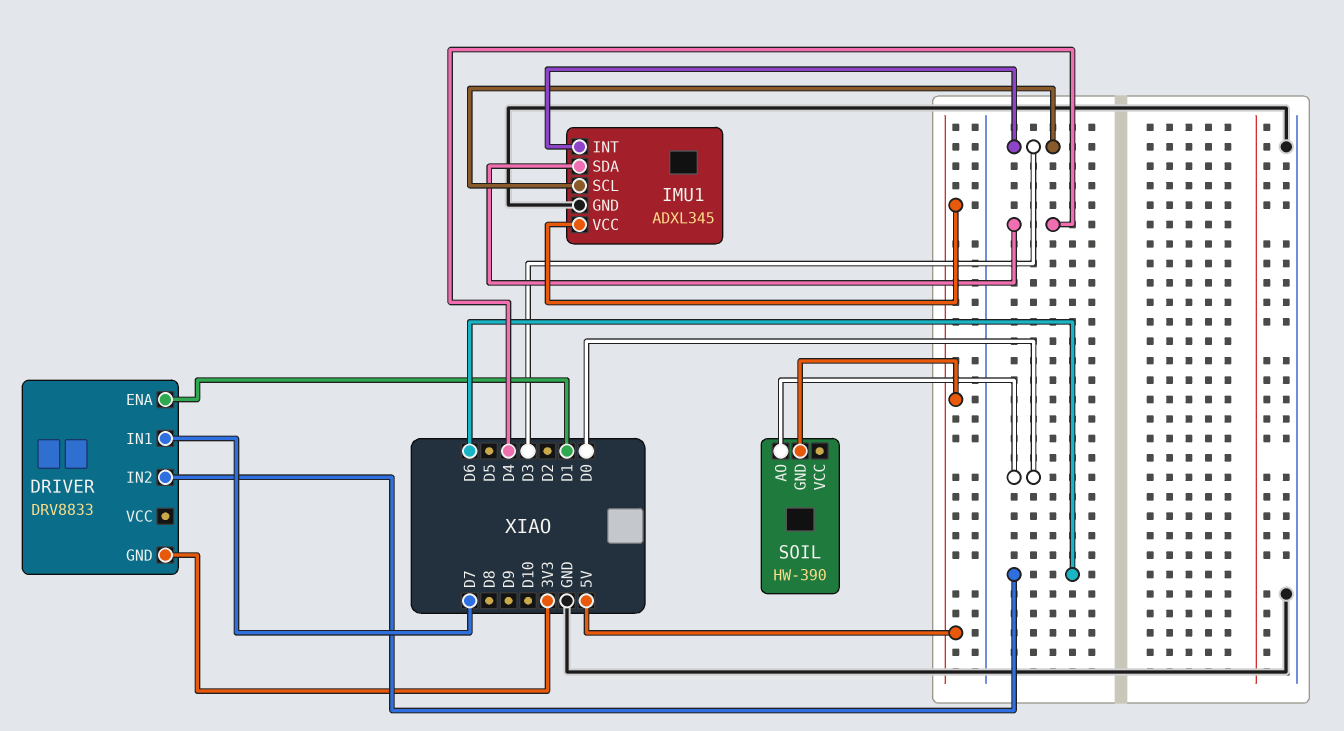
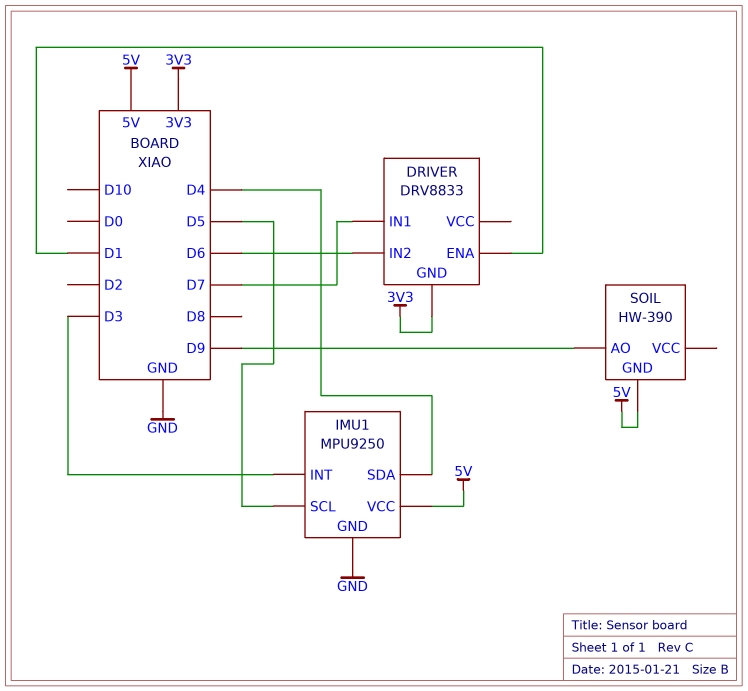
IMU1: ADXL345 -> MPU9250
IMU1 pin SCL: D3 -> D5
SOIL pin AO: D0 -> D9

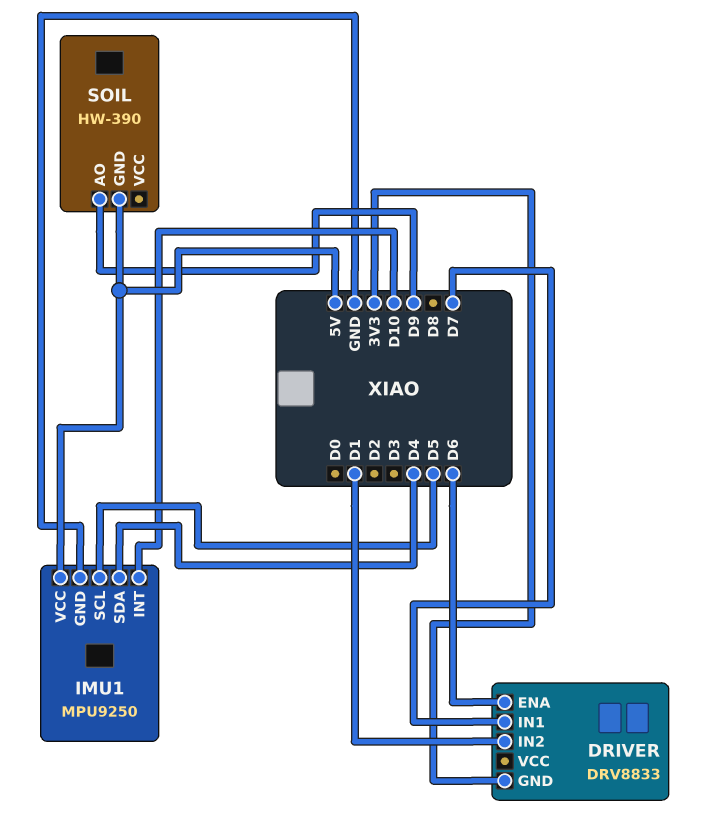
DRIVER pin ENA: D1 -> D6
DRIVER pin IN2: D6 -> D1
IMU1 pin INT: D3 -> D10

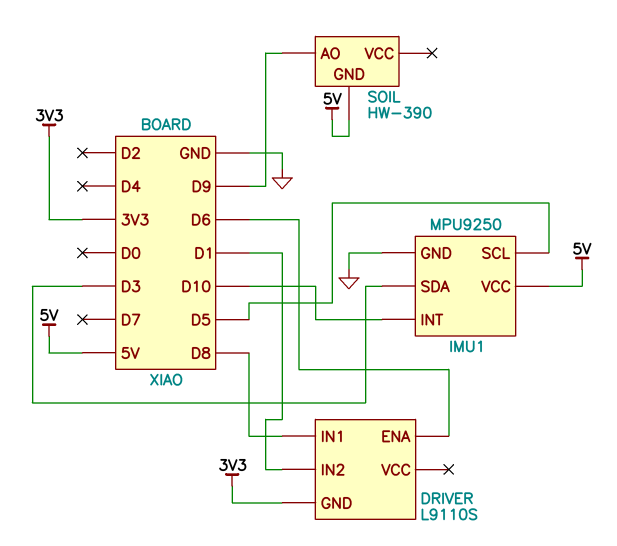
DRIVER: DRV8833 -> L9110S
DRIVER pin IN1: D7 -> D8
IMU1 pin SDA: D4 -> D3

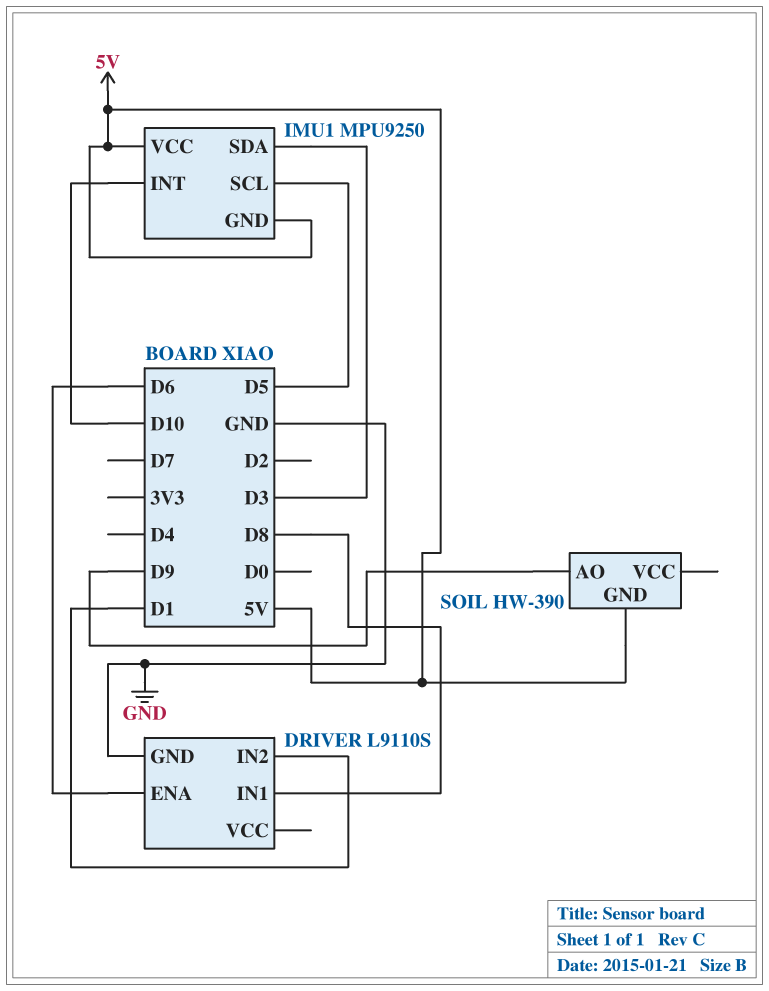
DRIVER pin GND: 3V3 -> GND
IMU1 pin GND: GND -> 5V

